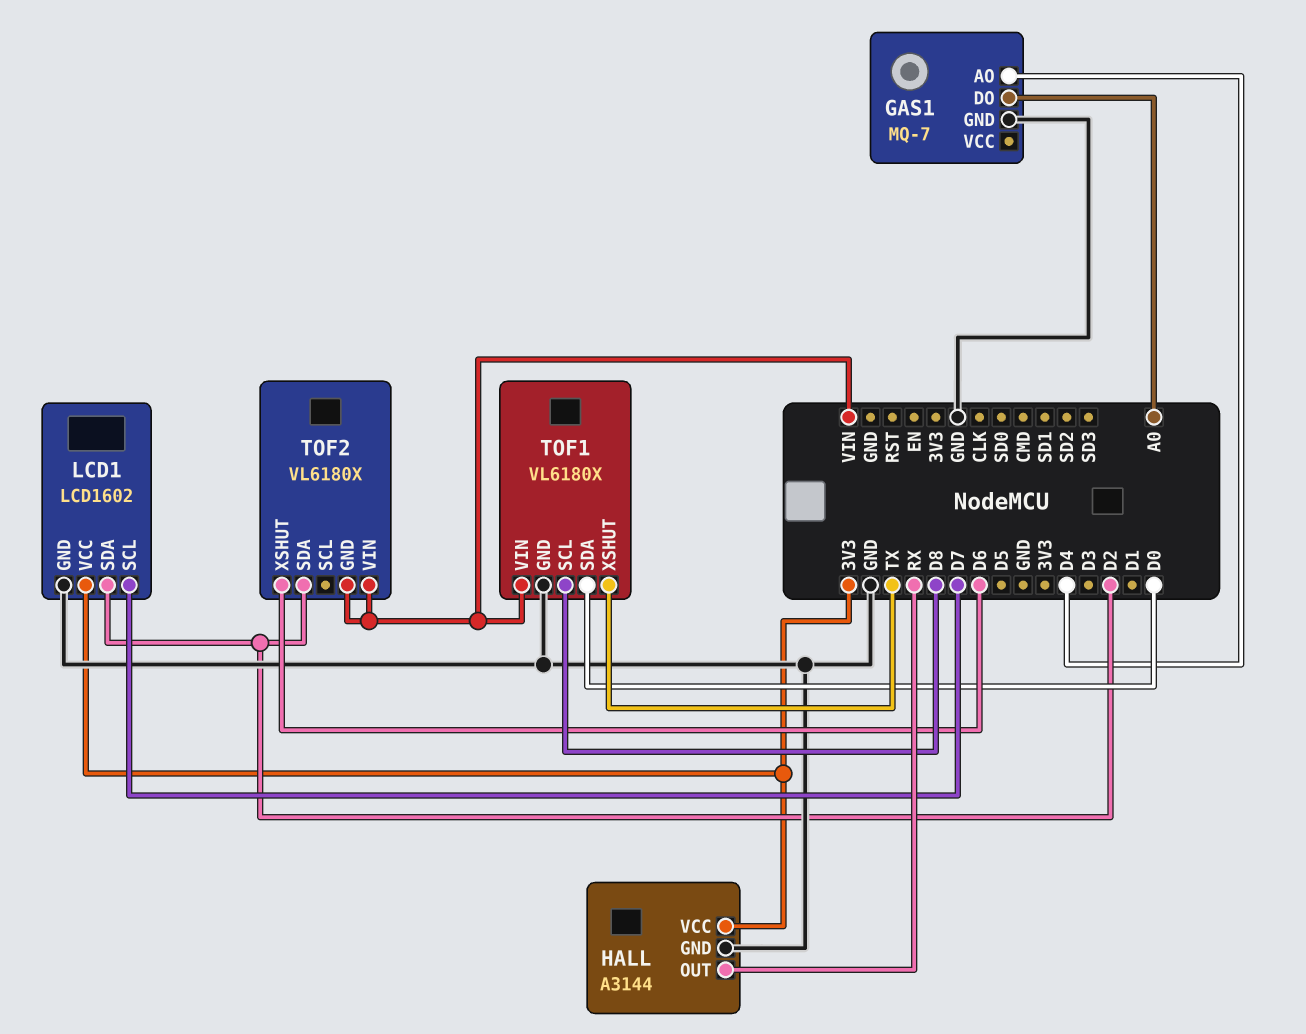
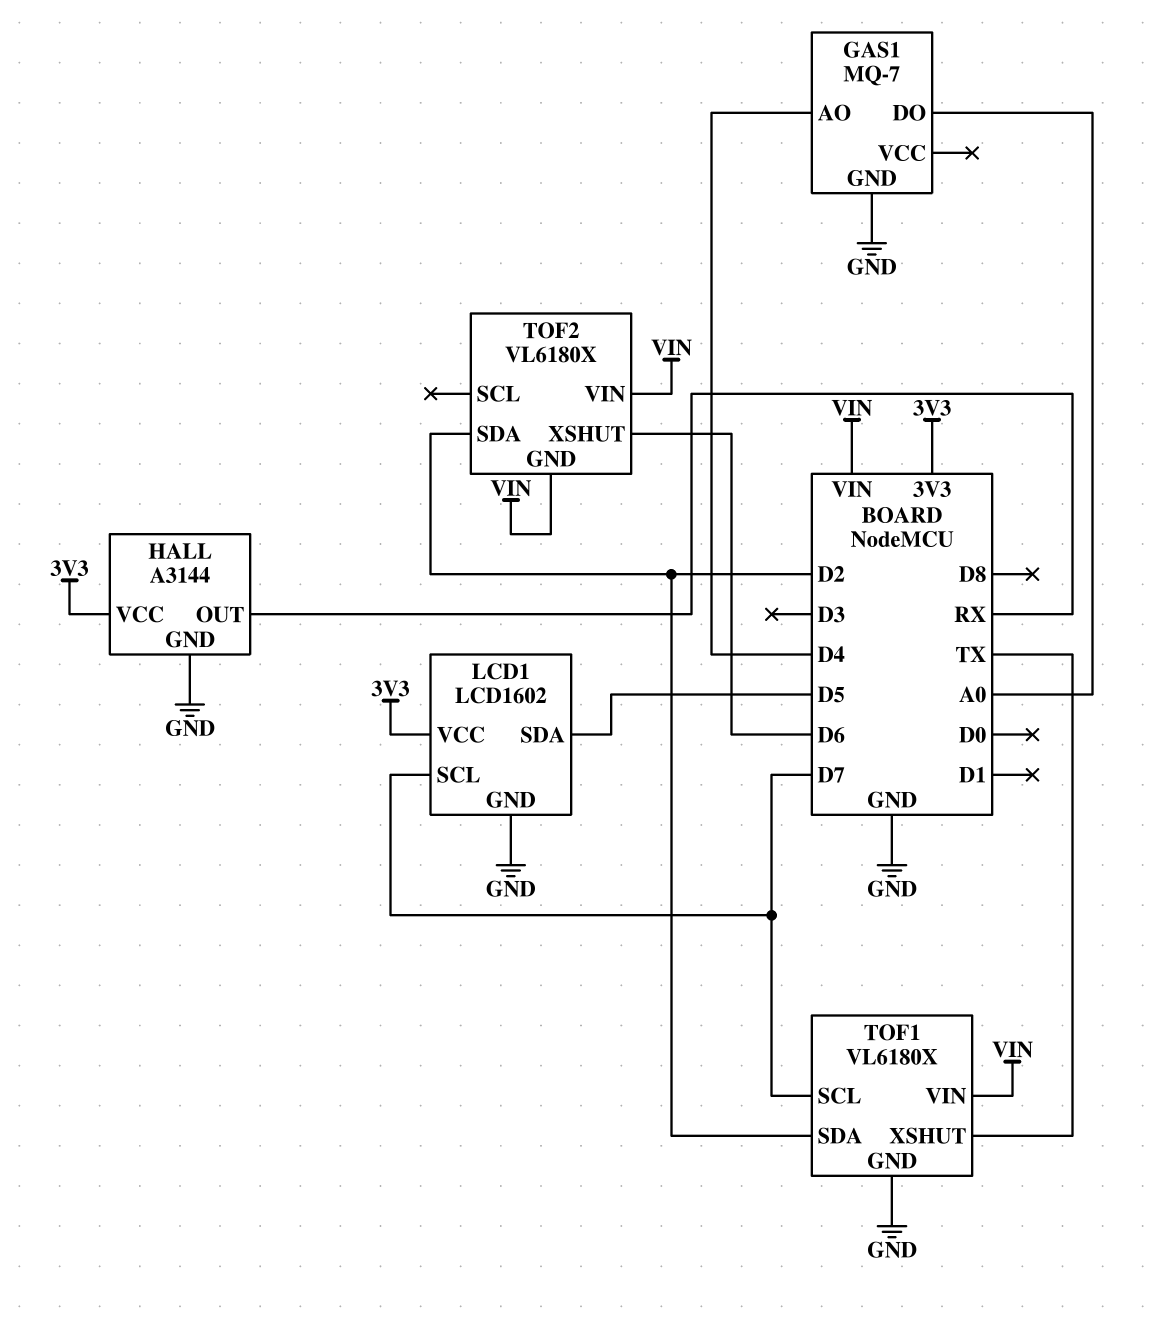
LCD1 pin SDA: D2 -> D5
TOF1 pin SCL: D8 -> D7
TOF1 pin SDA: D0 -> D2

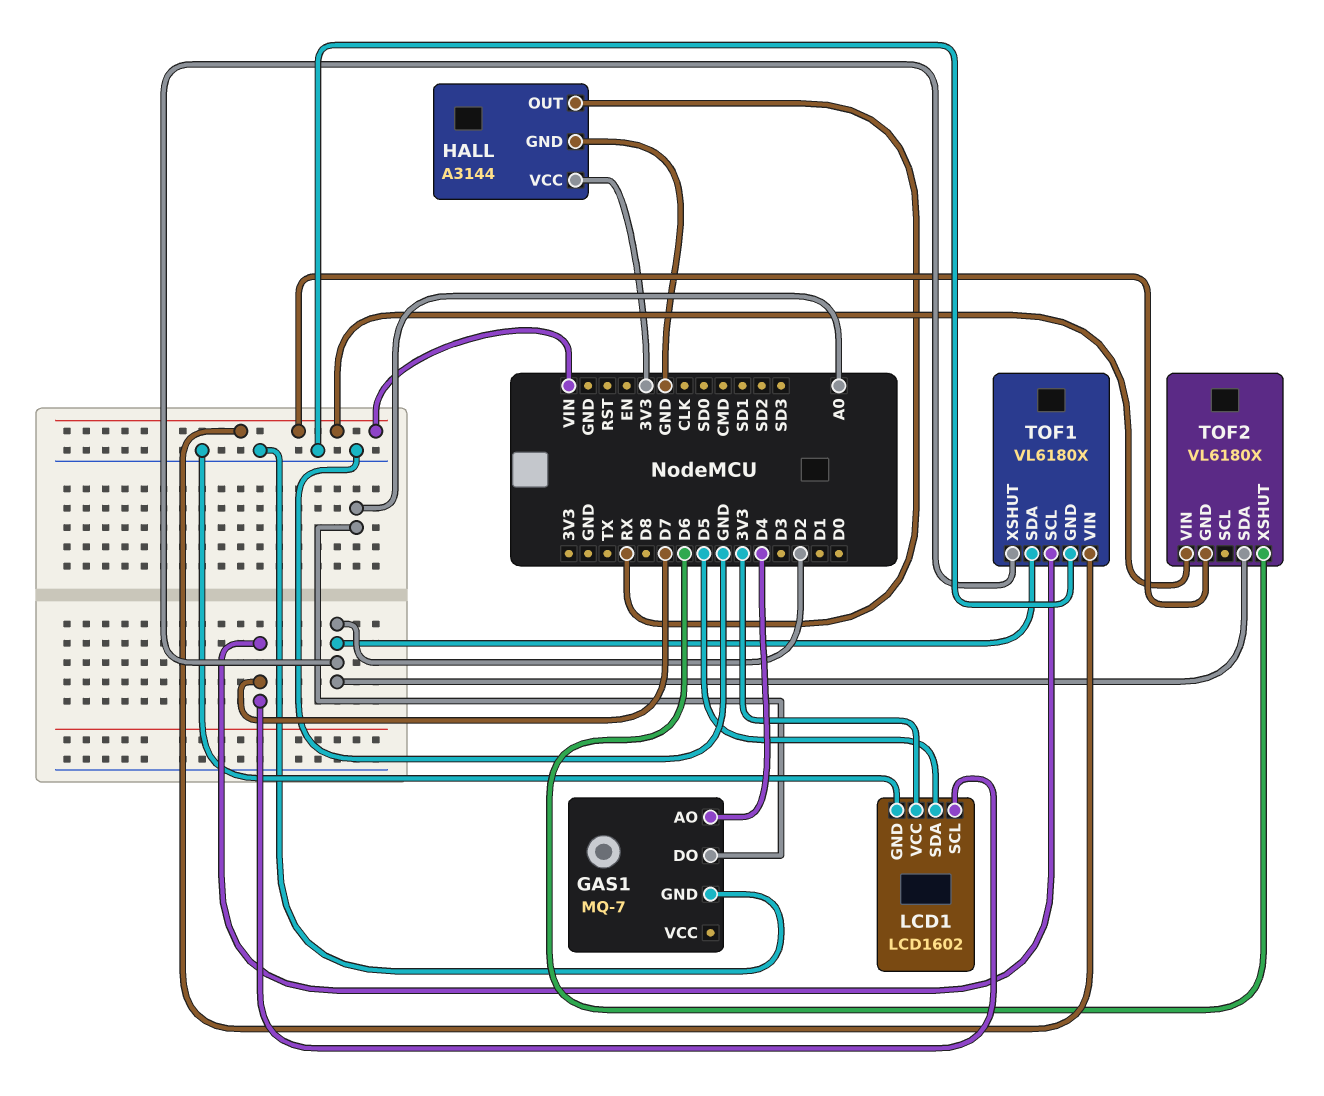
TOF1 pin XSHUT: TX -> D2

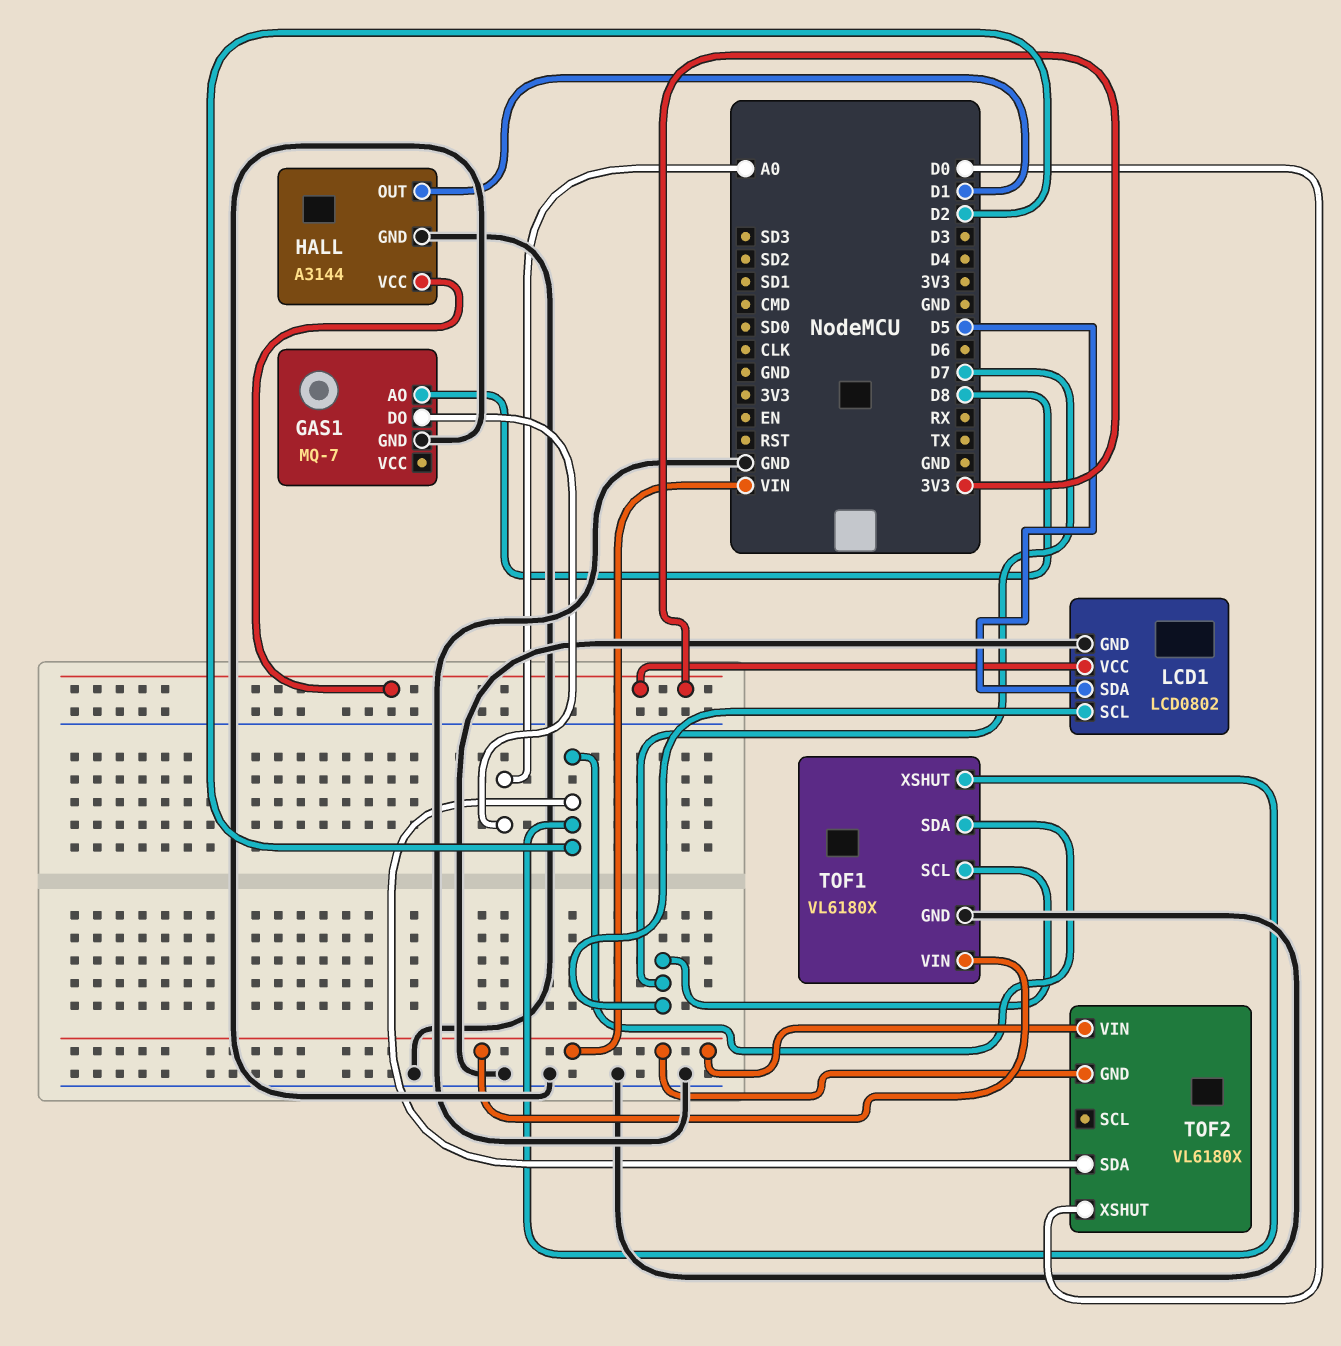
GAS1 pin AO: D4 -> D8
HALL pin OUT: RX -> D1
LCD1: LCD1602 -> LCD0802
TOF2 pin XSHUT: D6 -> D0

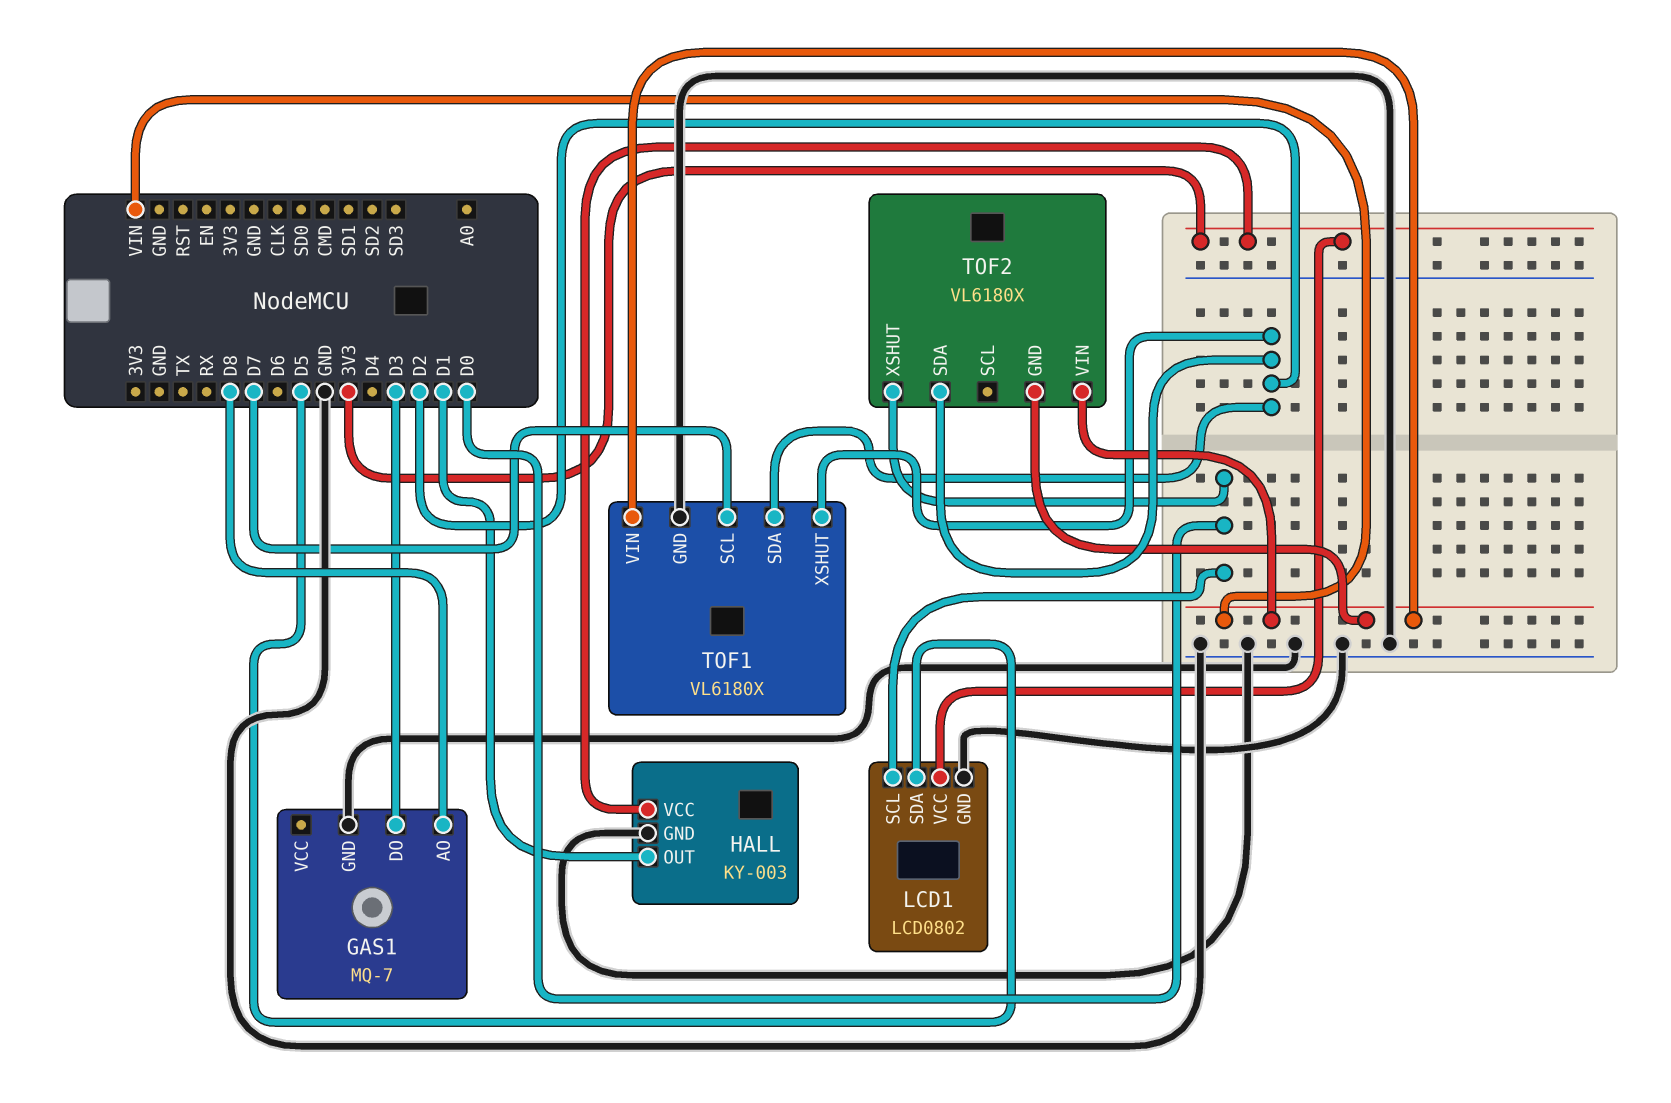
GAS1 pin DO: A0 -> D3
HALL: A3144 -> KY-003
LCD1 pin SCL: D7 -> D0

